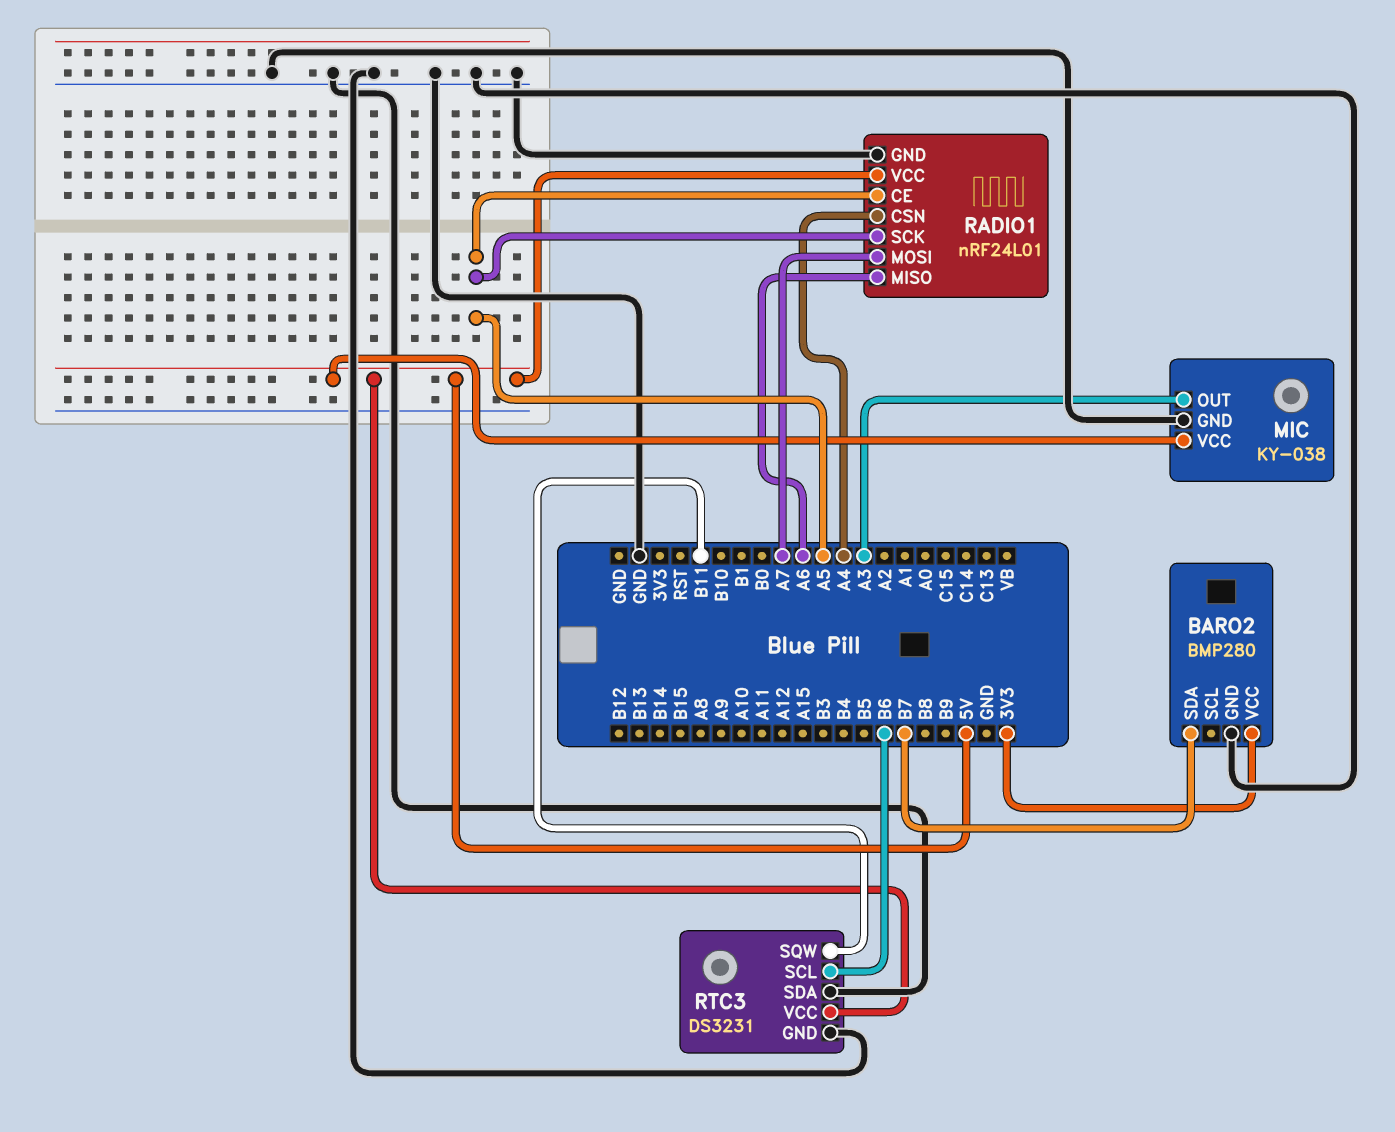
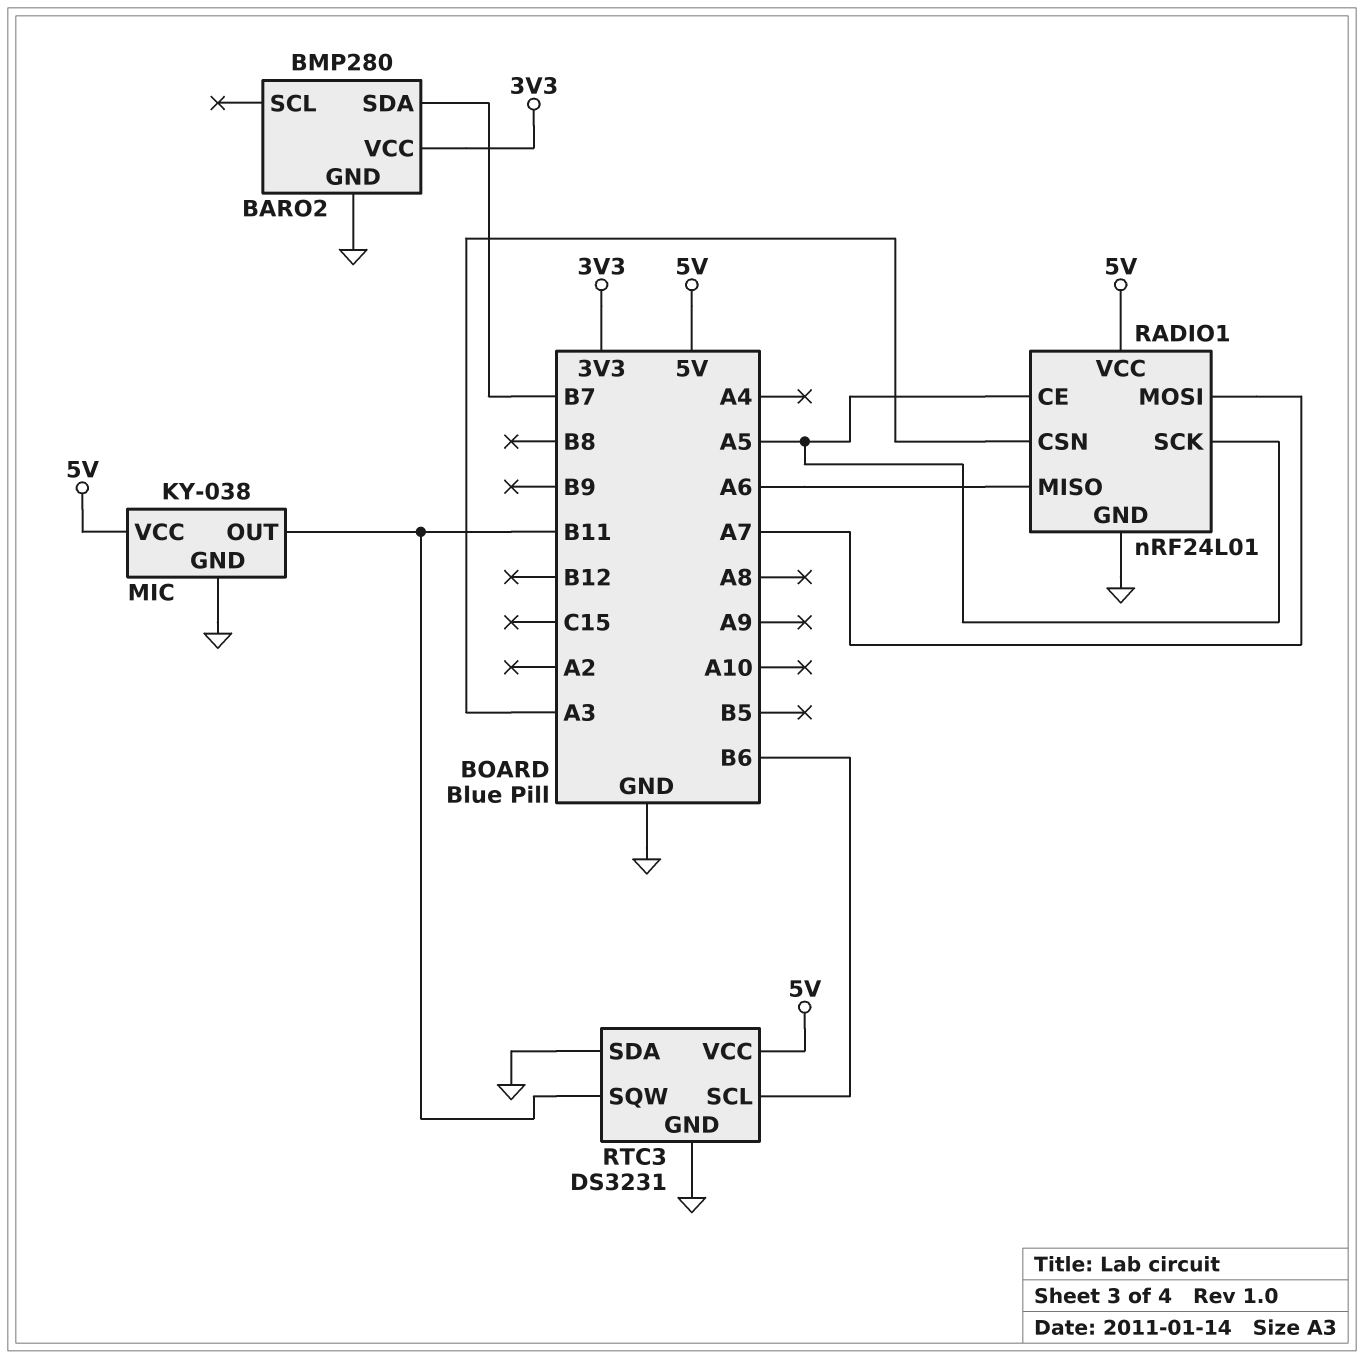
MIC pin OUT: A3 -> B11
RADIO1 pin CSN: A4 -> A3

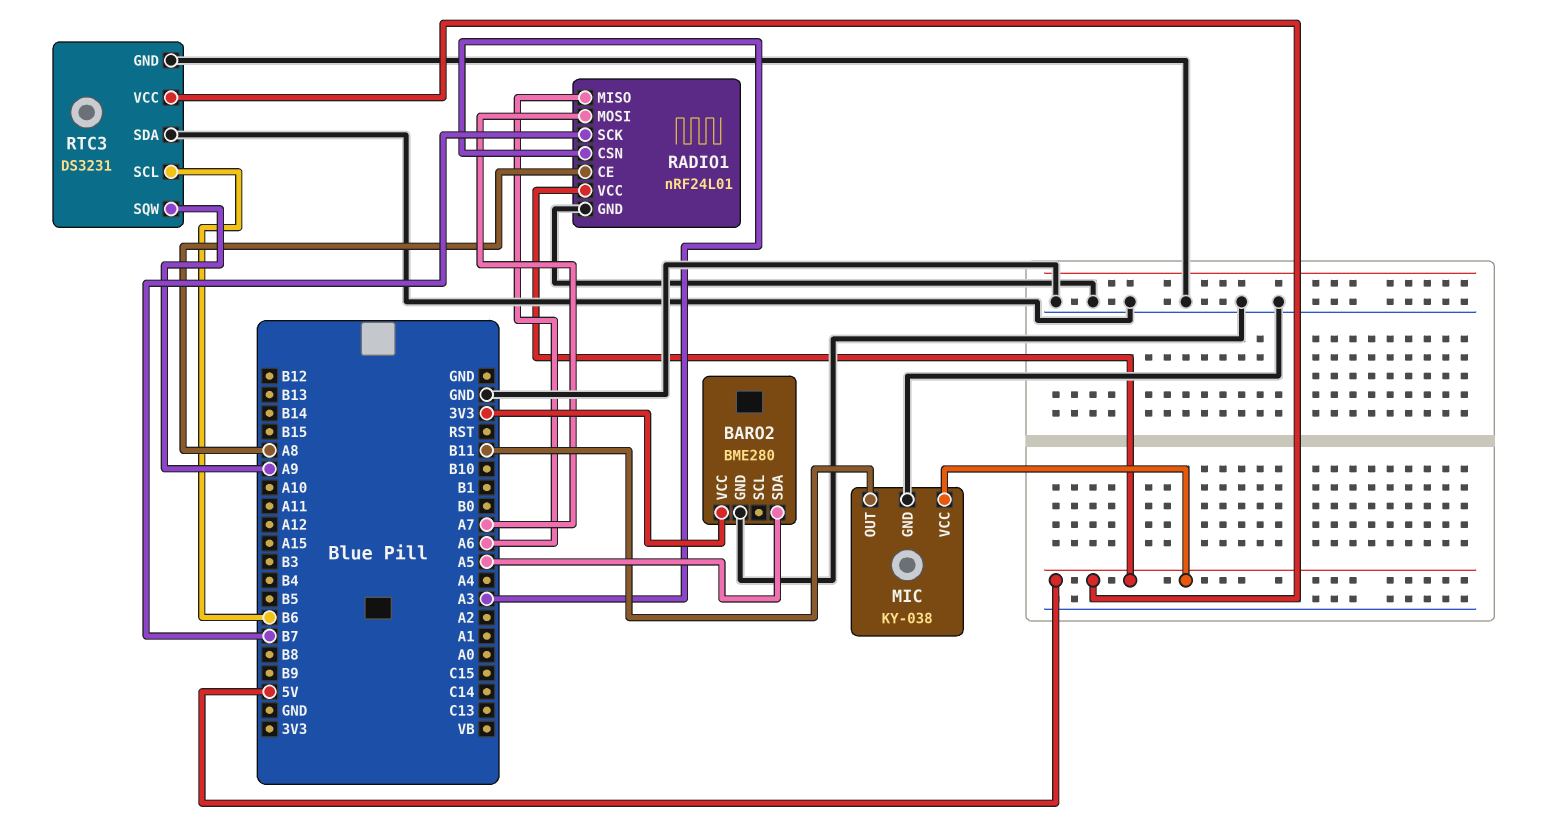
BARO2: BMP280 -> BME280
BARO2 pin SDA: B7 -> A5
RADIO1 pin CE: A5 -> A8
RADIO1 pin SCK: A5 -> B7
RTC3 pin SQW: B11 -> A9

